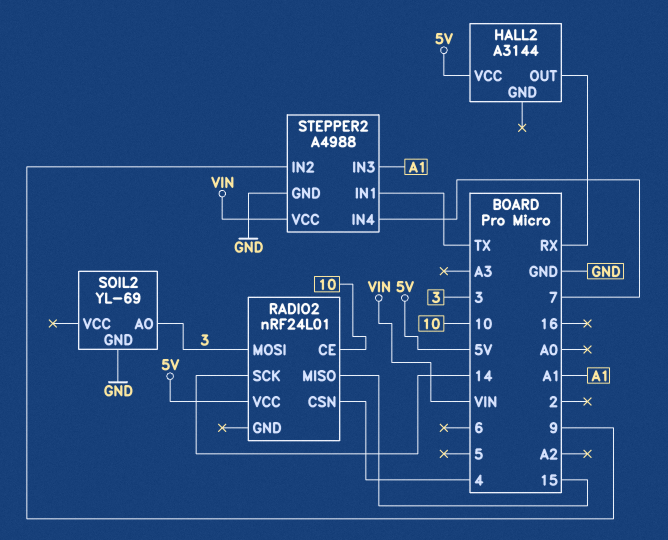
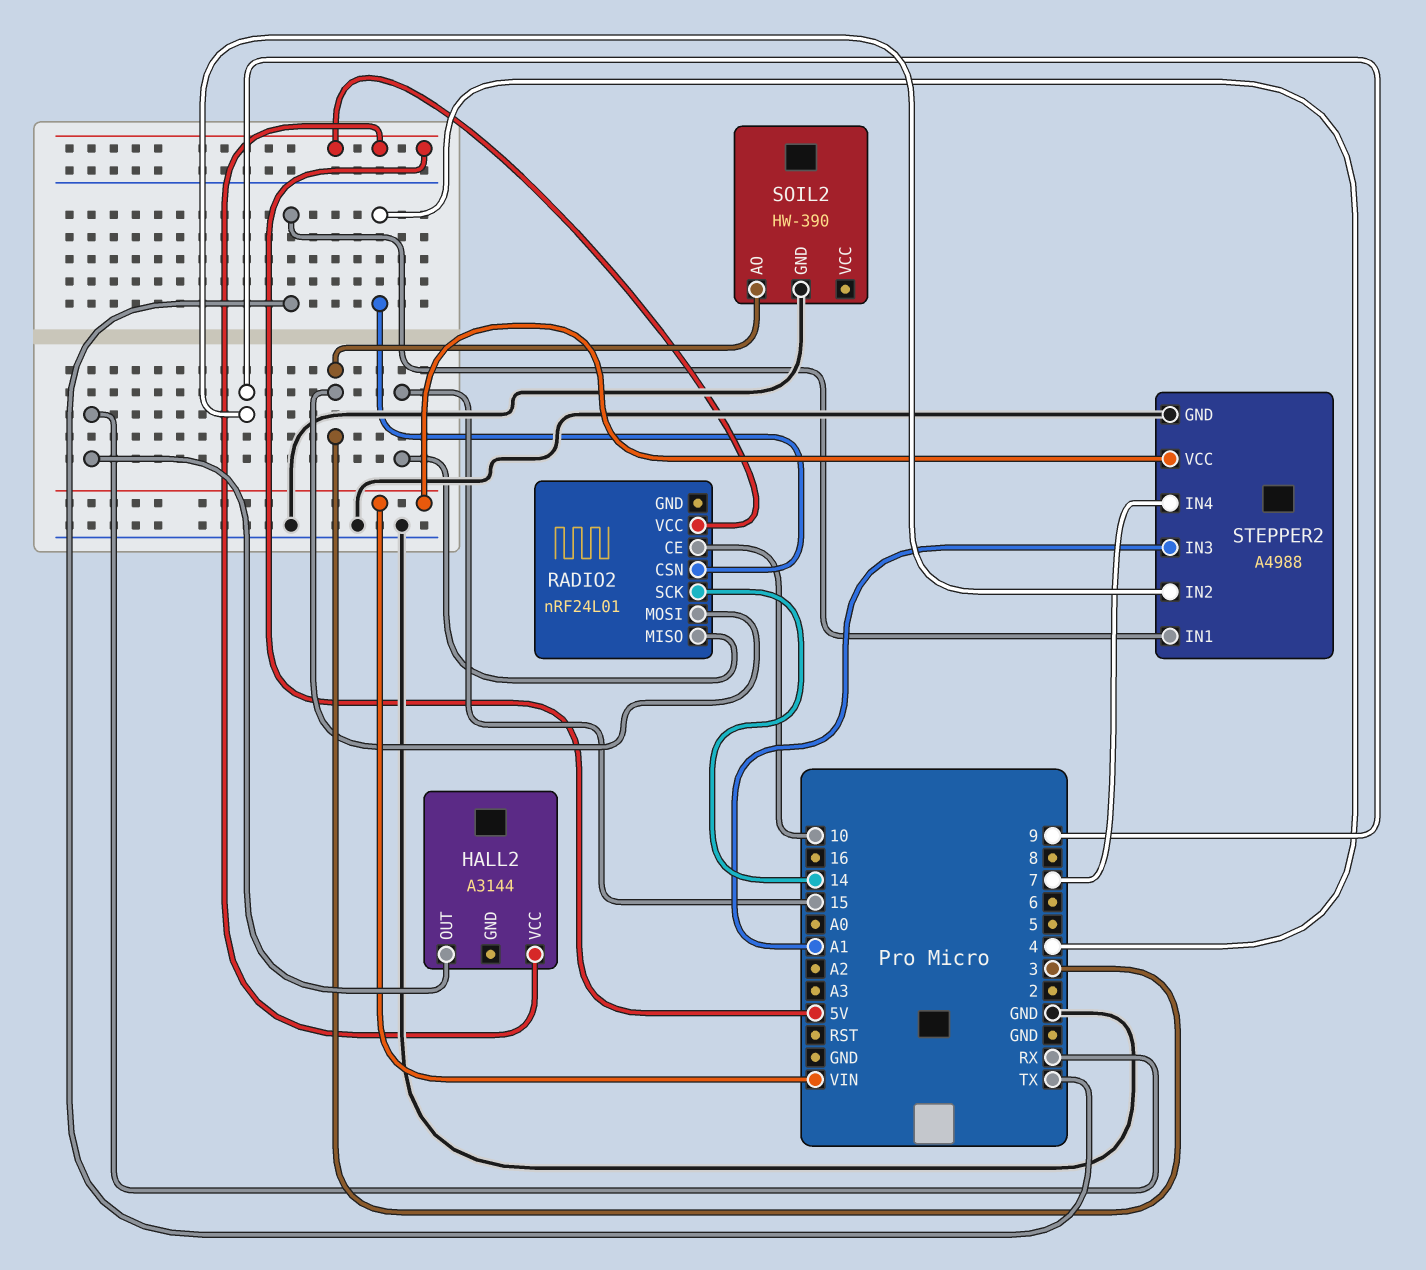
SOIL2: YL-69 -> HW-390

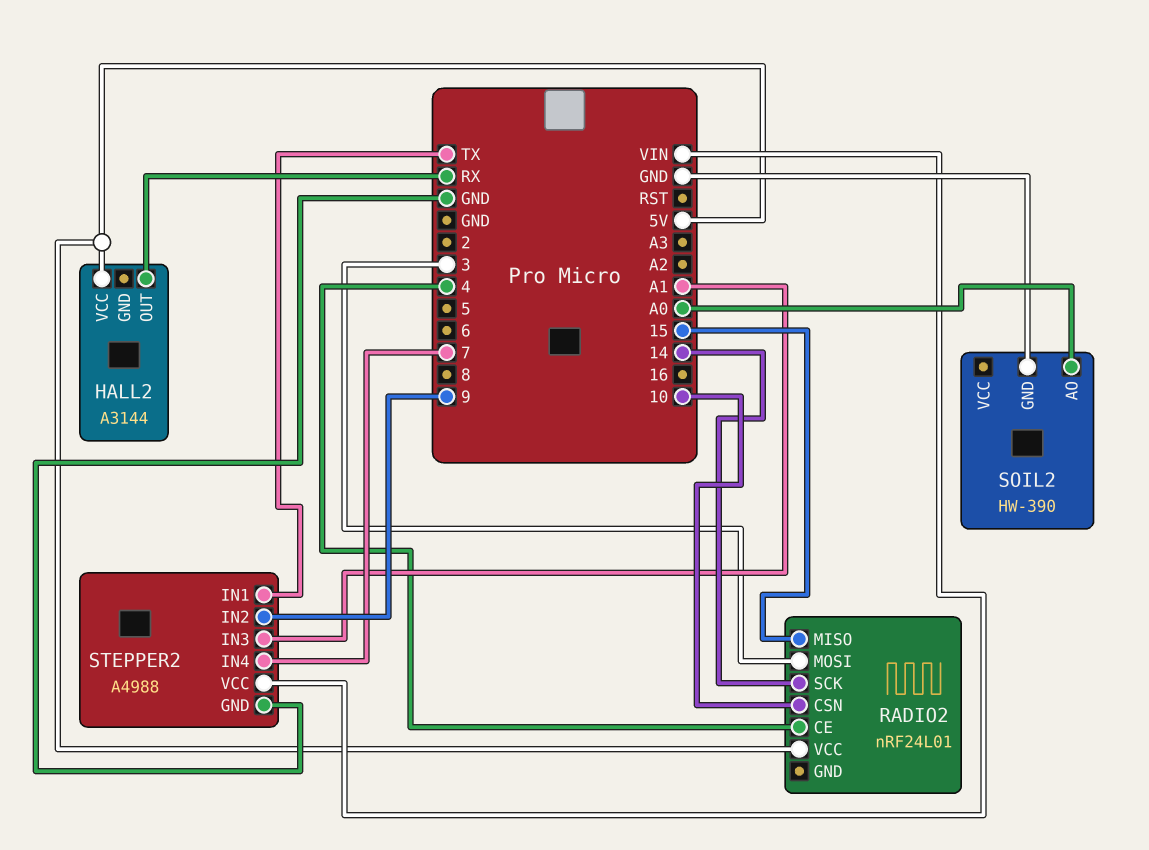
RADIO2 pin CE: 10 -> 4
RADIO2 pin CSN: 4 -> 10
SOIL2 pin AO: 3 -> A0

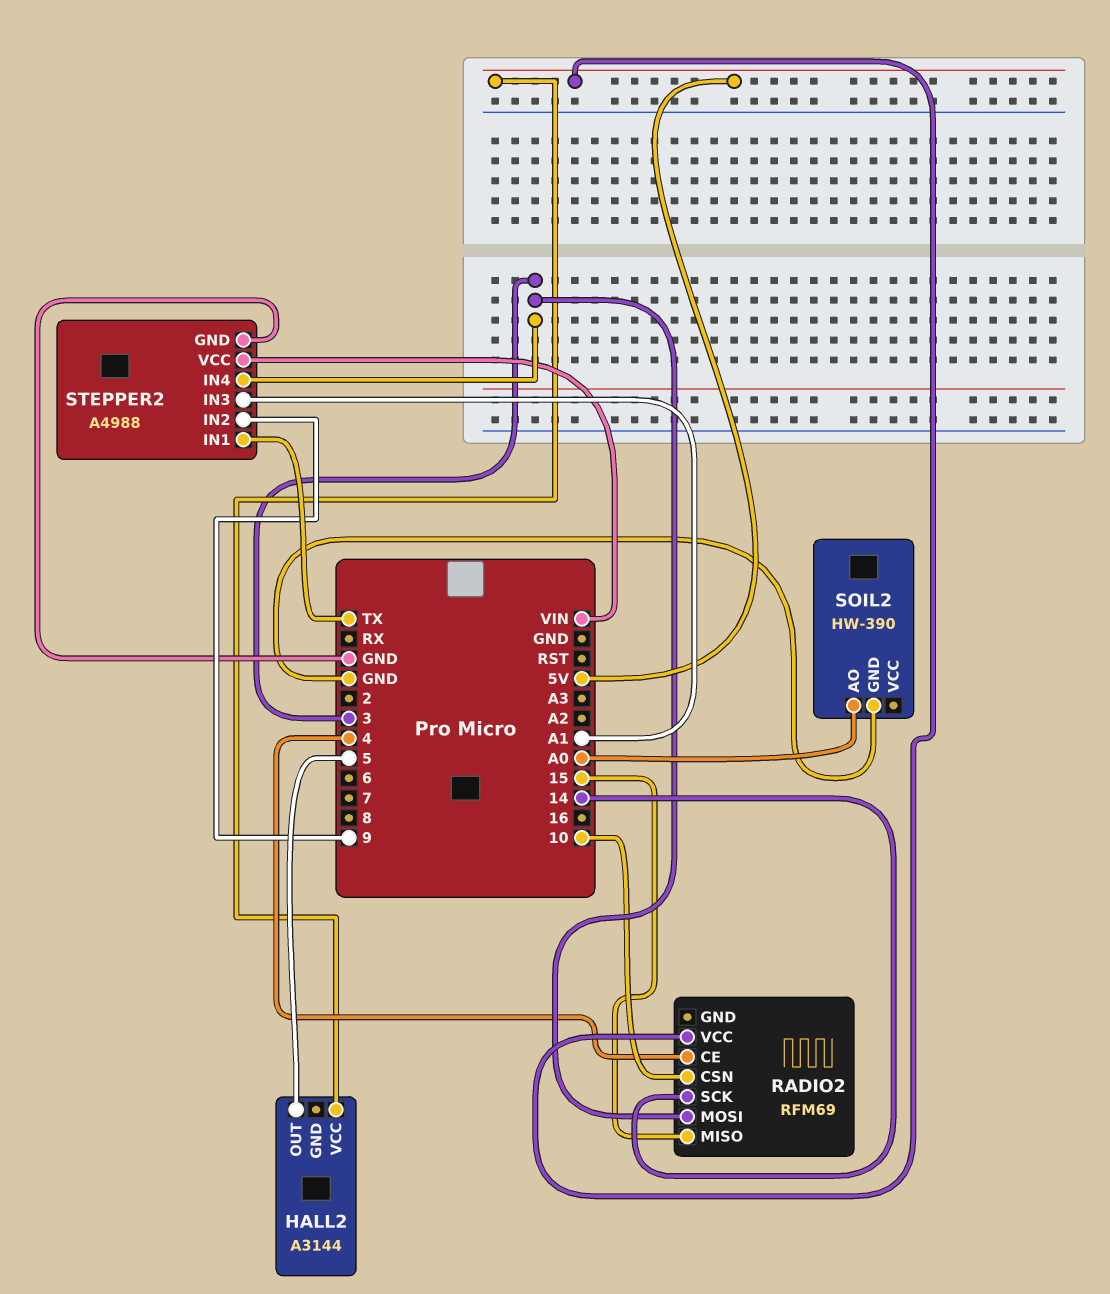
HALL2 pin OUT: RX -> 5
RADIO2: nRF24L01 -> RFM69
STEPPER2 pin IN4: 7 -> 3

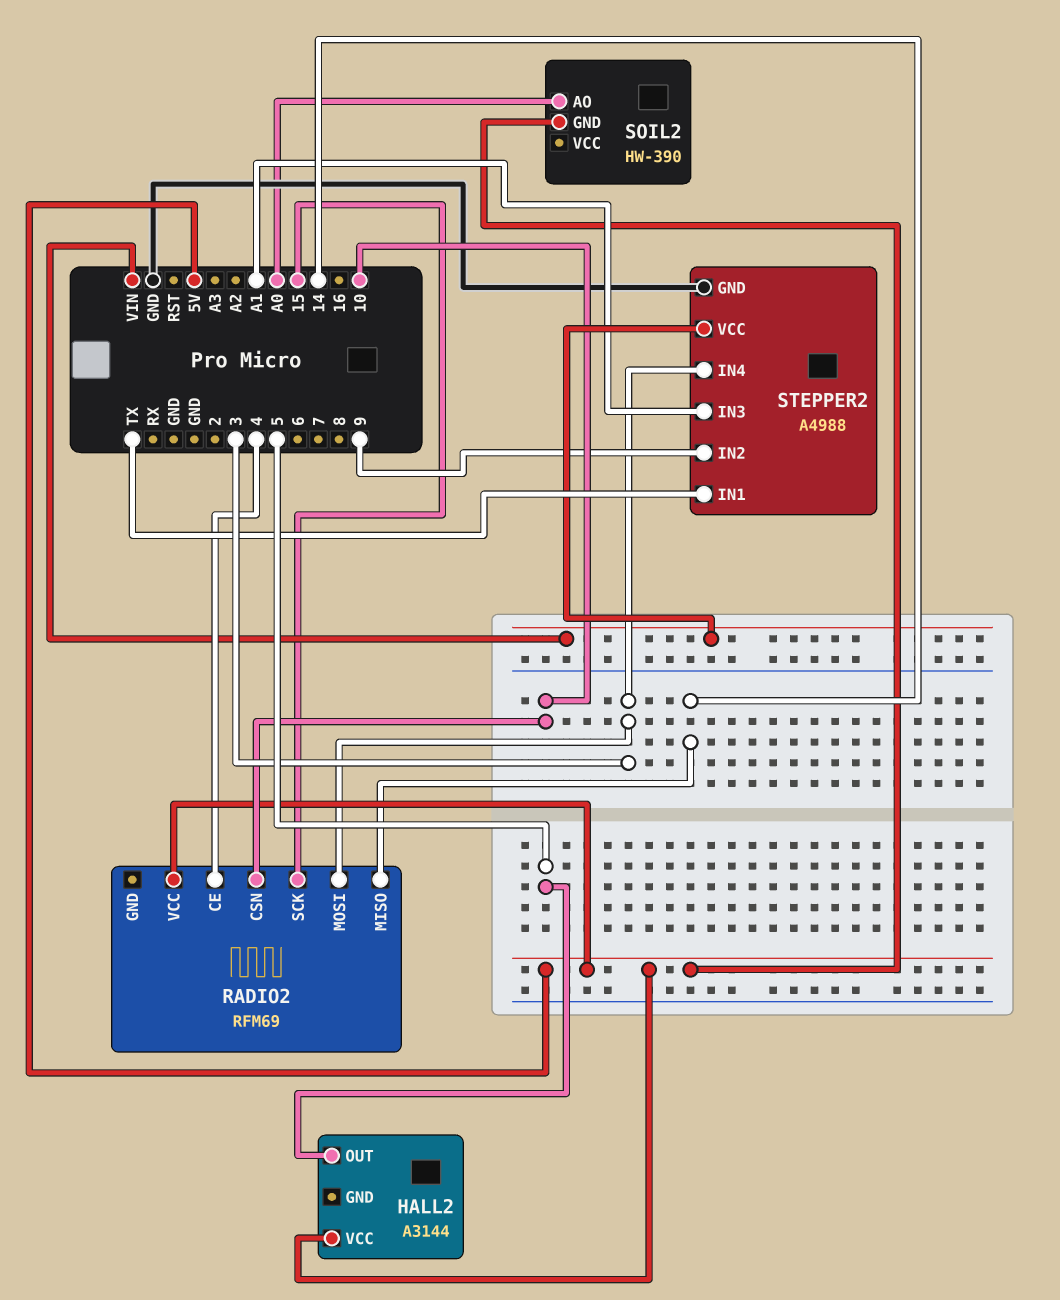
RADIO2 pin MISO: 15 -> 14
RADIO2 pin SCK: 14 -> 15
SOIL2 pin GND: GND -> 5V

